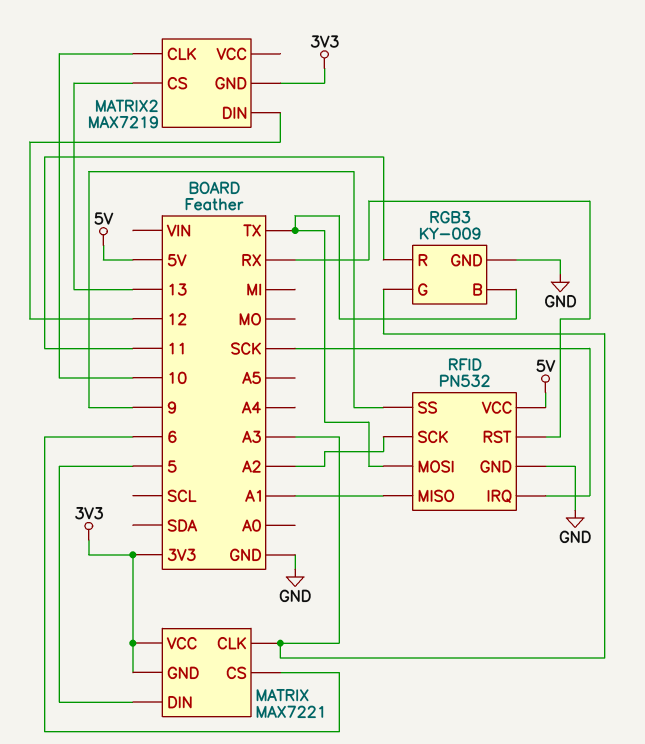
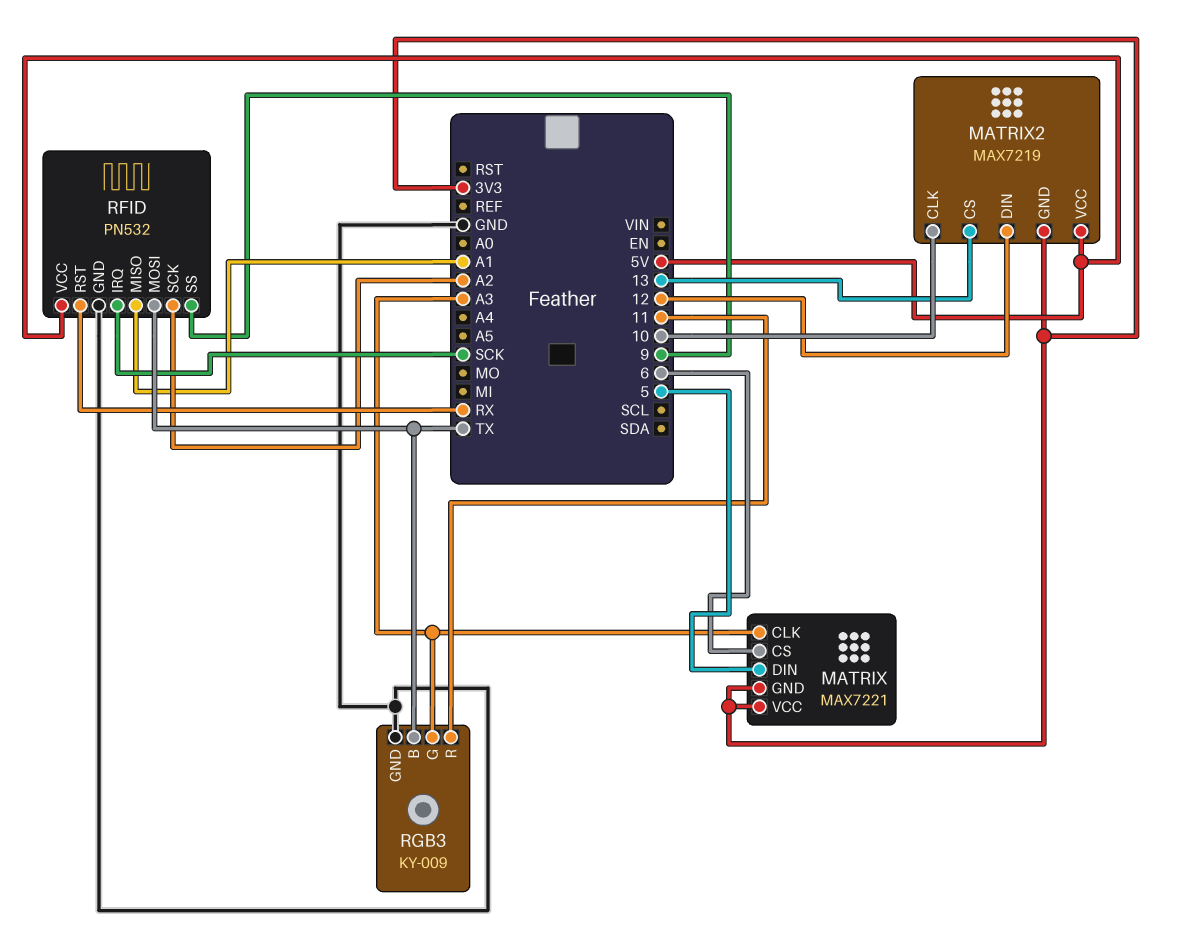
MATRIX2 pin VCC: none -> 5V

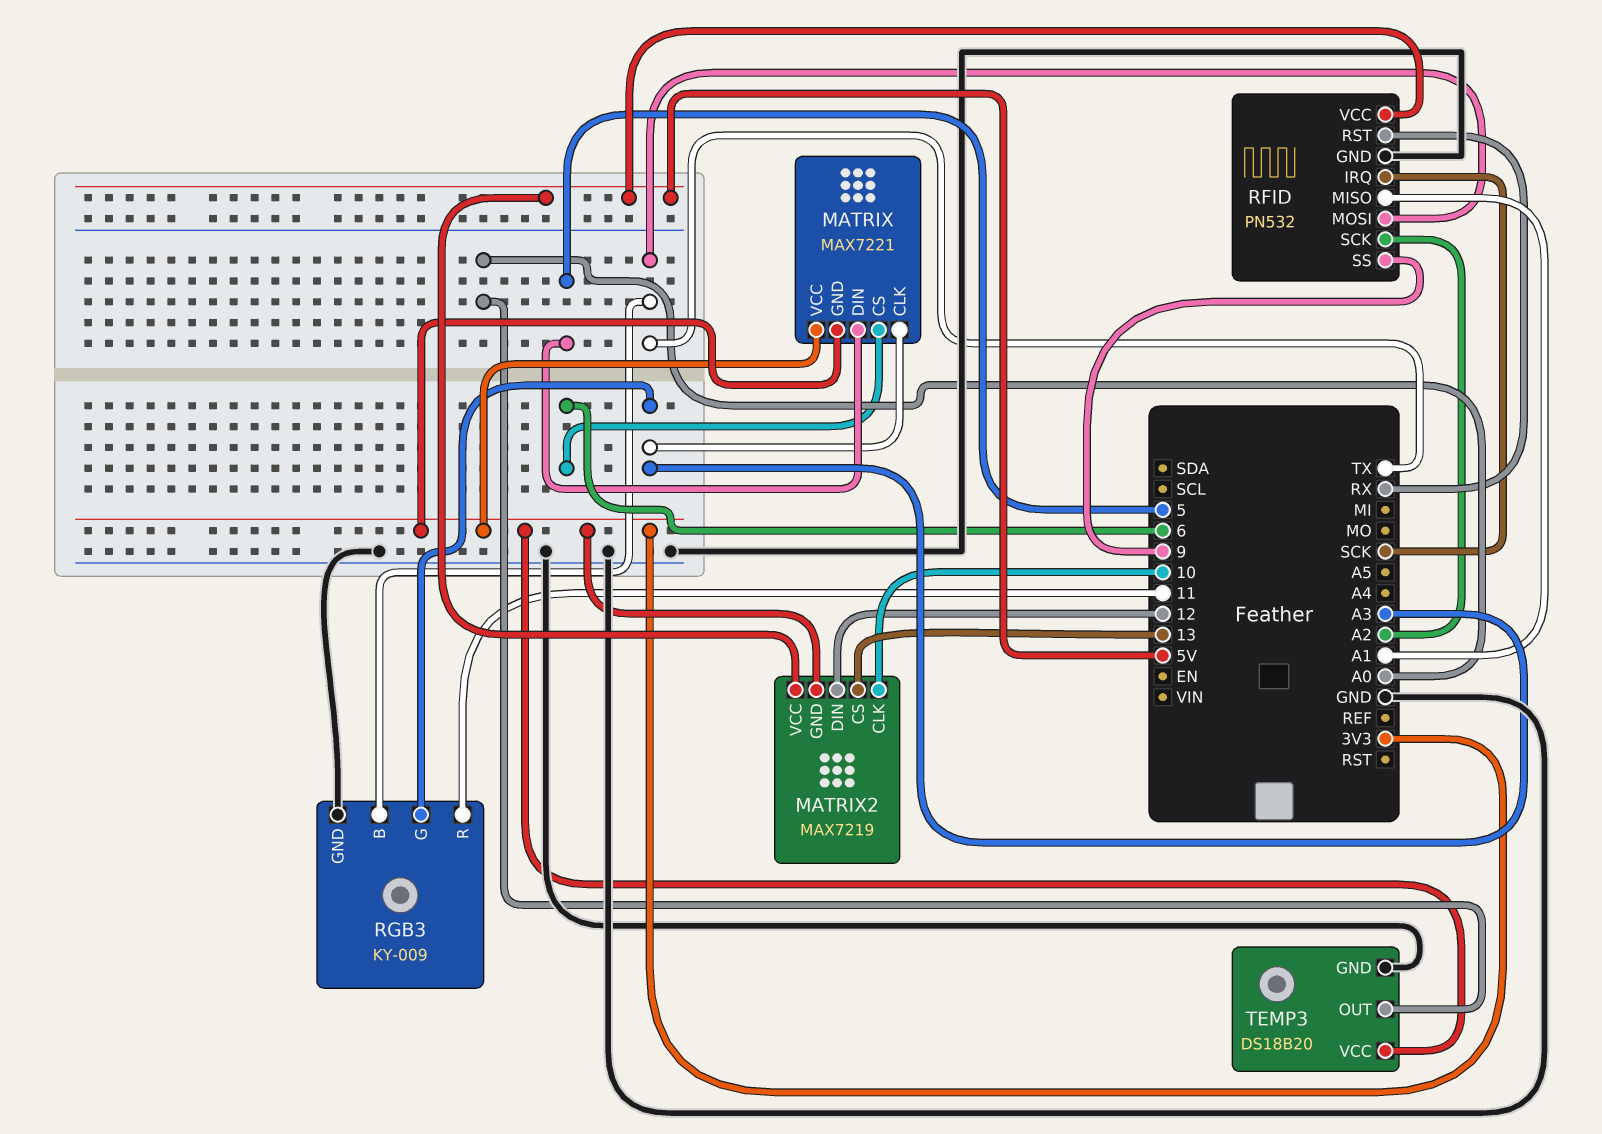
TEMP3: none -> DS18B20
TEMP3 pin GND: none -> GND
TEMP3 pin OUT: none -> A0
TEMP3 pin VCC: none -> 3V3

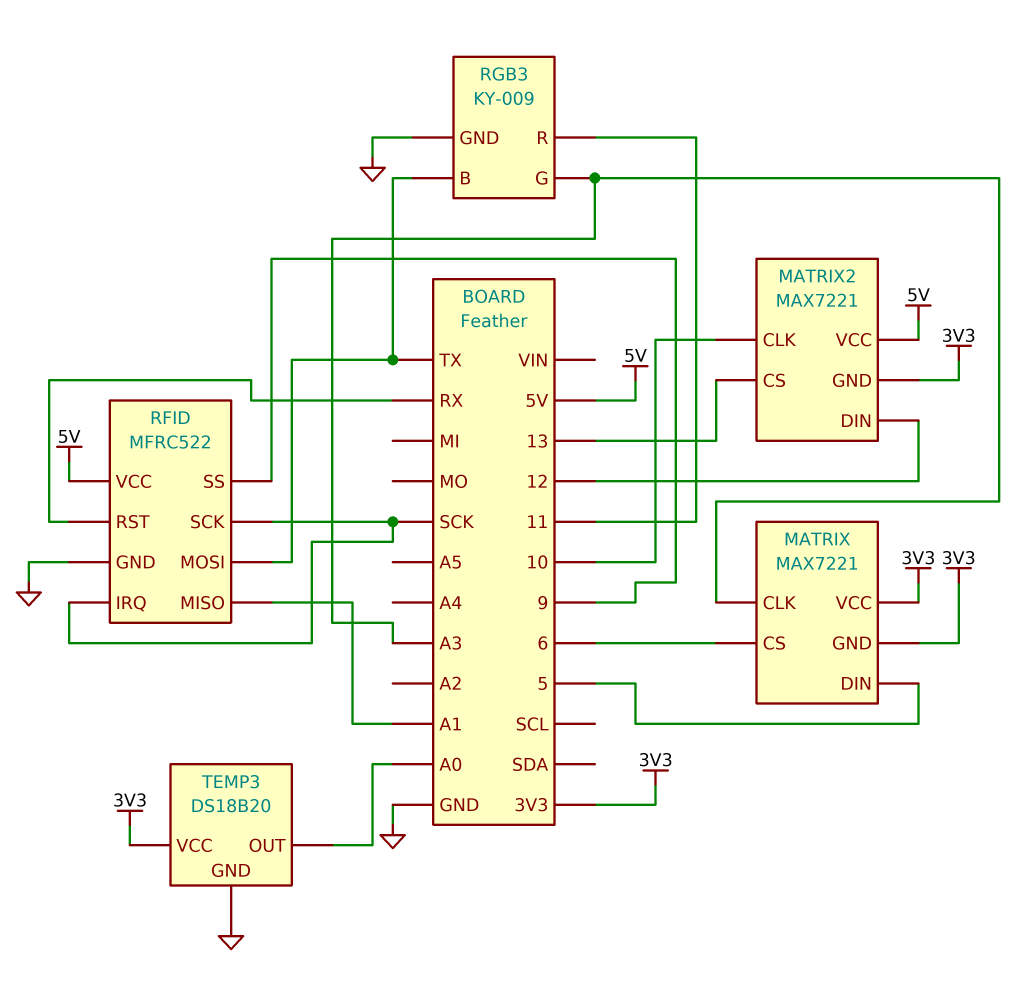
MATRIX2: MAX7219 -> MAX7221
RFID: PN532 -> MFRC522
RFID pin SCK: A2 -> SCK

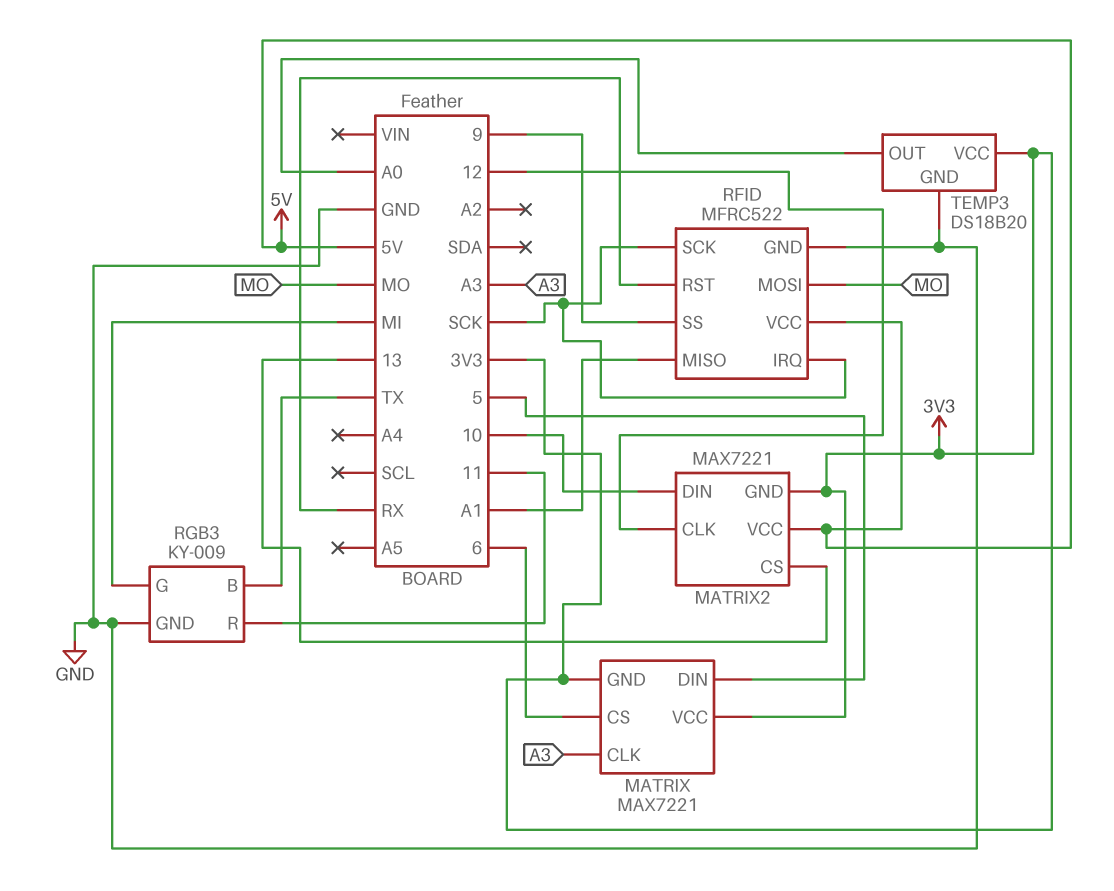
MATRIX2 pin CLK: 10 -> 12
MATRIX2 pin DIN: 12 -> 10
RFID pin MOSI: TX -> MO
RGB3 pin G: A3 -> MI

